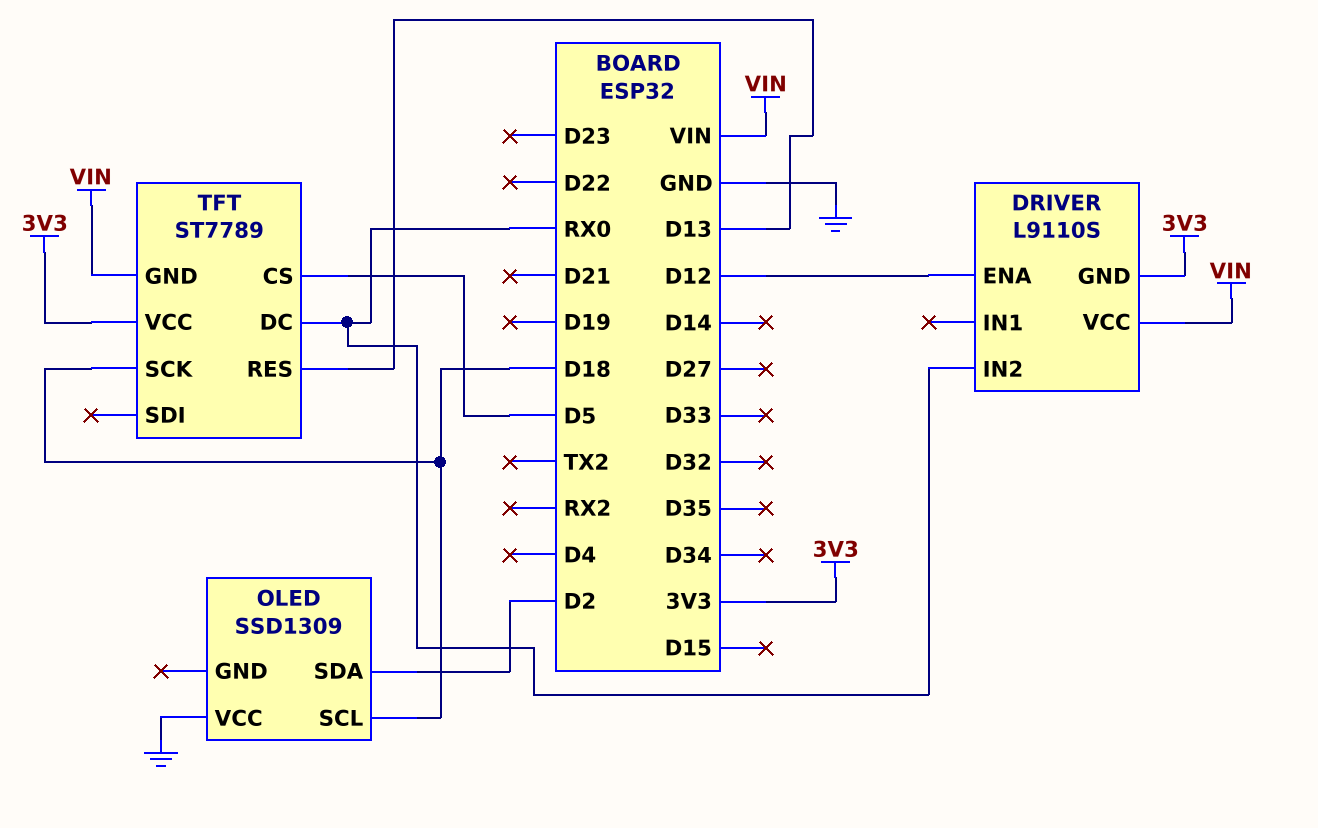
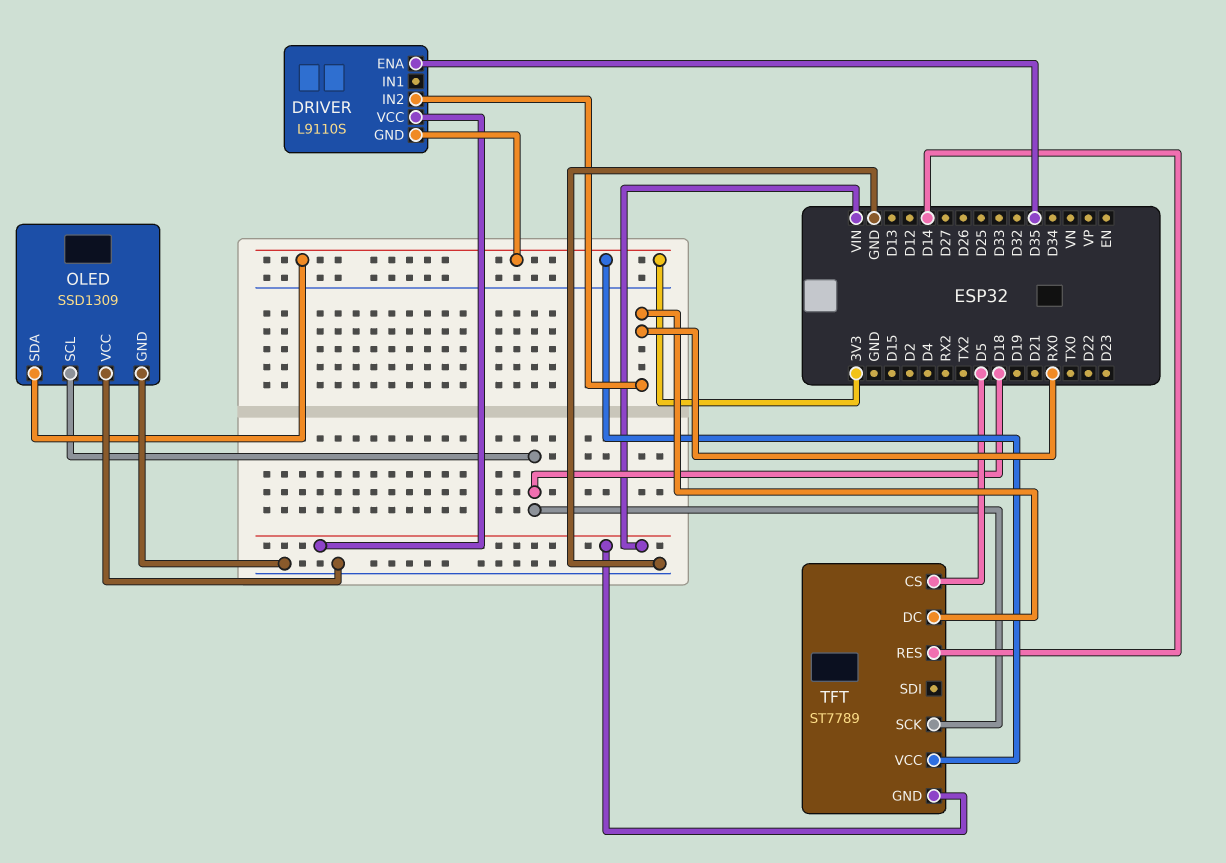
DRIVER pin ENA: D12 -> D35
OLED pin GND: none -> GND
OLED pin SDA: D2 -> 3V3
TFT pin RES: D13 -> D14

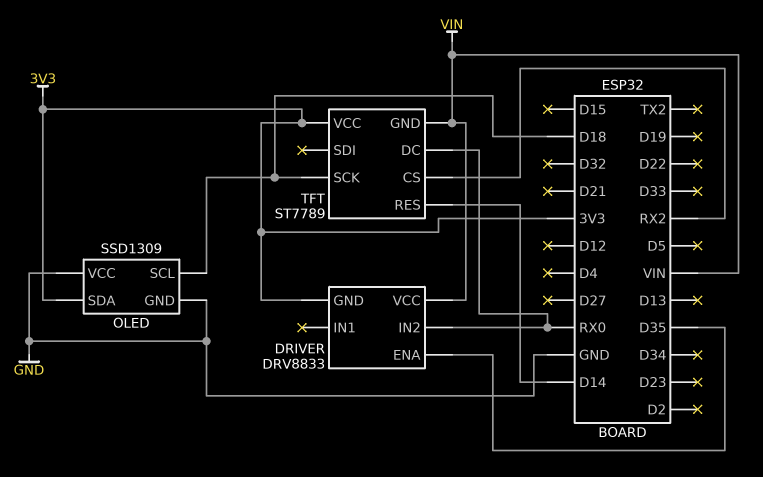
DRIVER: L9110S -> DRV8833
TFT pin CS: D5 -> RX2

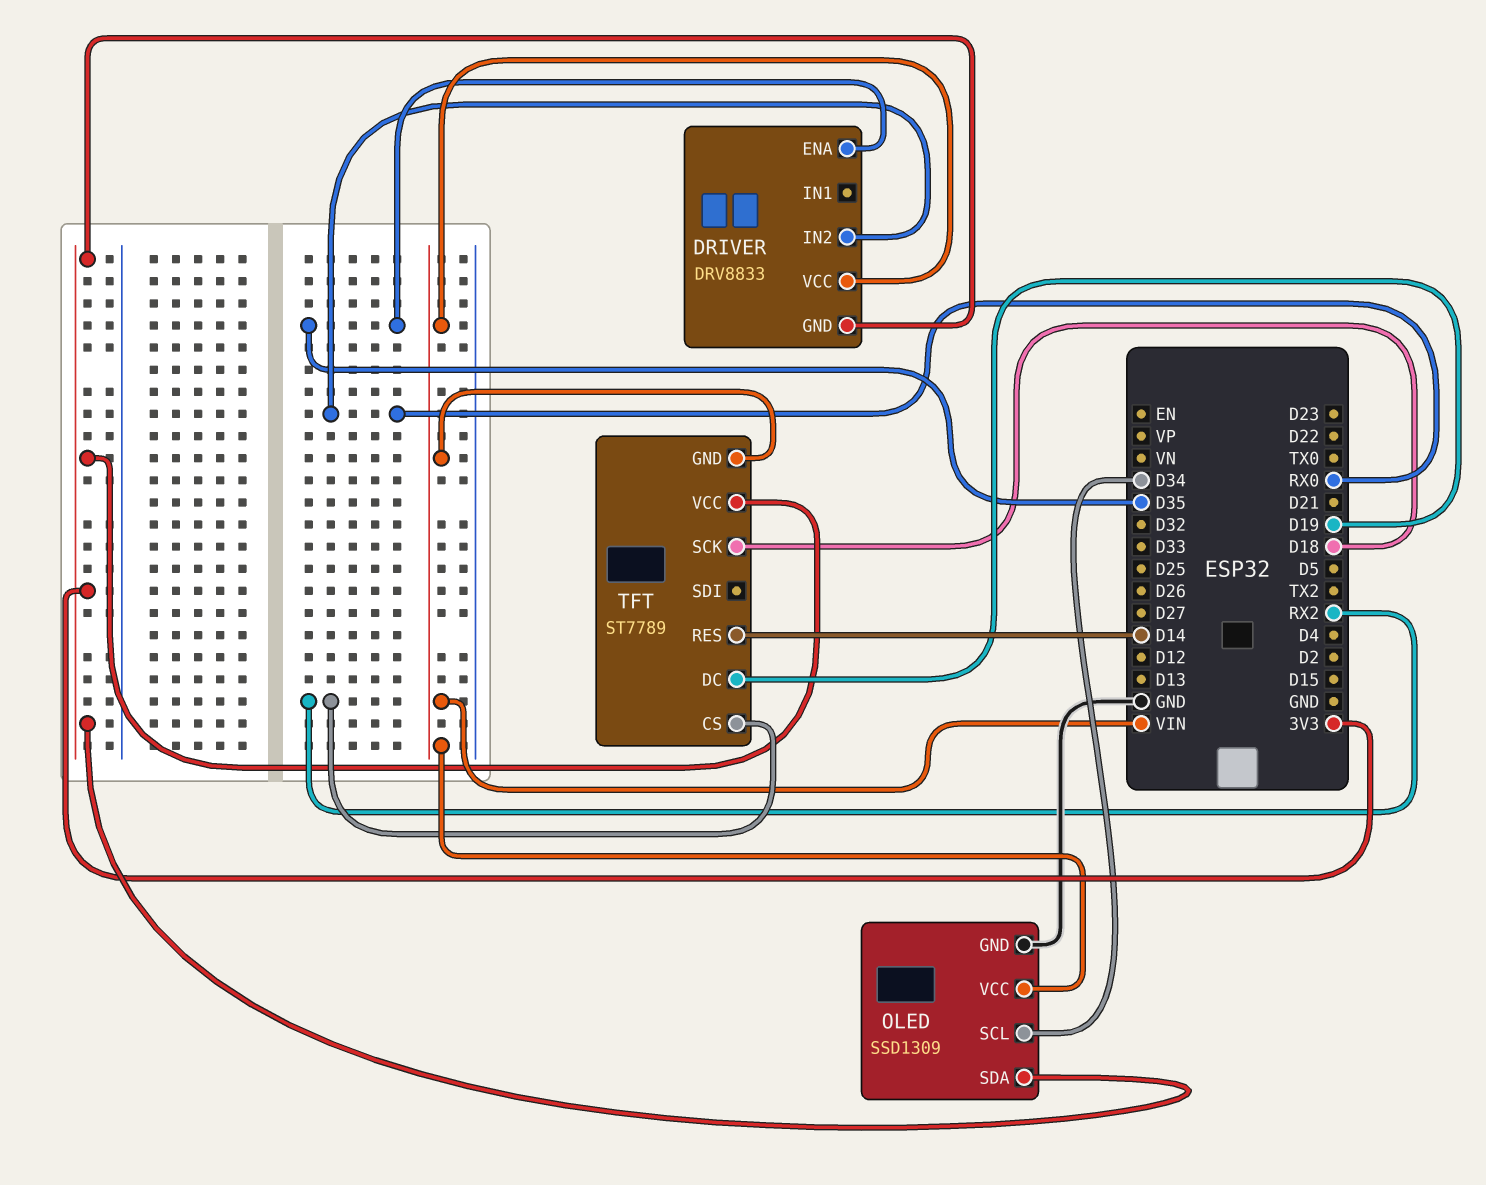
OLED pin SCL: D18 -> D34
OLED pin VCC: GND -> VIN
TFT pin DC: RX0 -> D19

